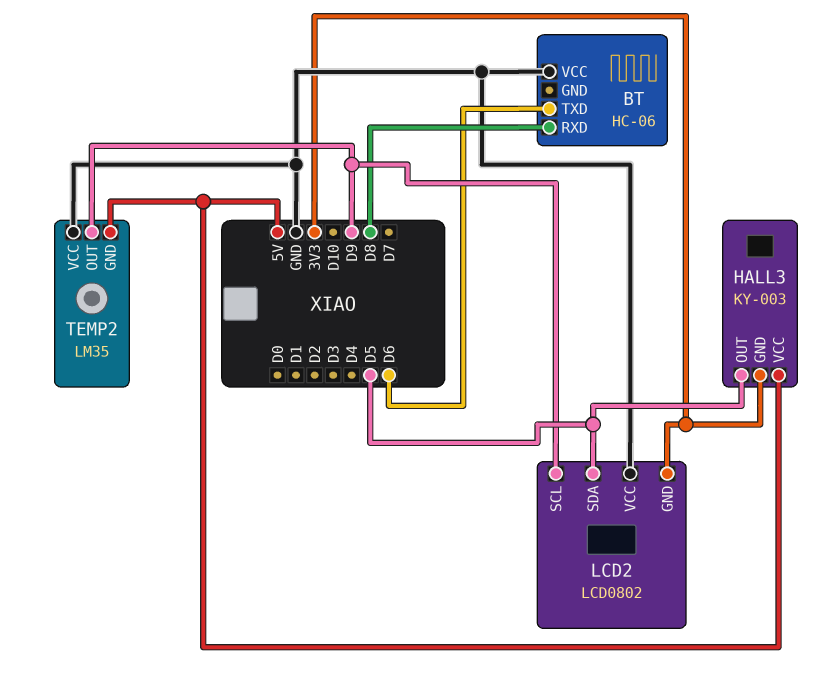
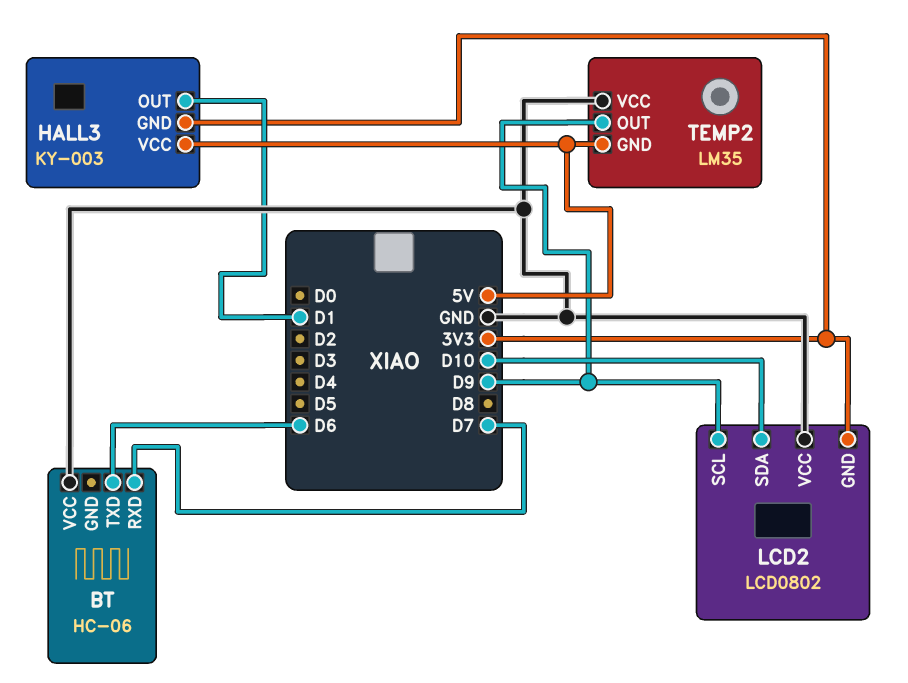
BT pin RXD: D8 -> D7
HALL3 pin OUT: D5 -> D1
LCD2 pin SDA: D5 -> D10

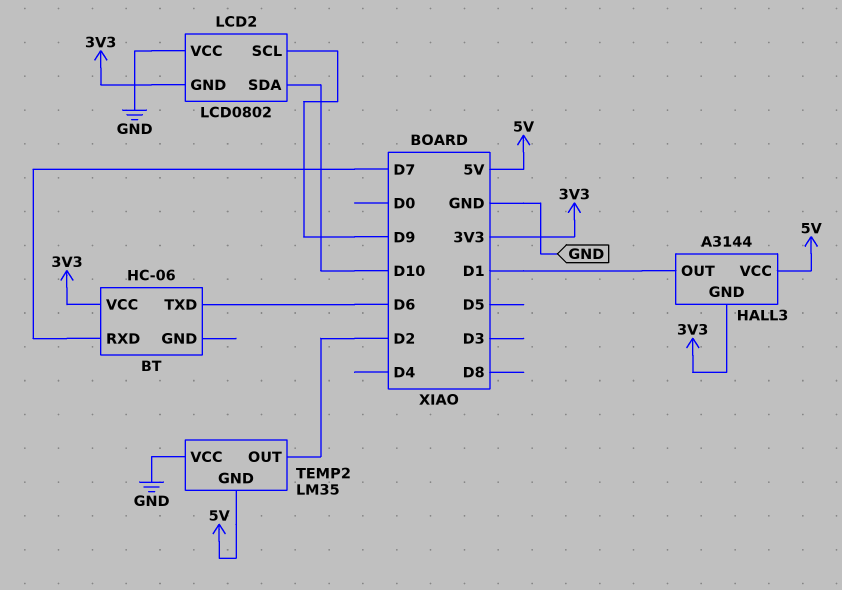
BT pin VCC: GND -> 3V3
HALL3: KY-003 -> A3144
TEMP2 pin OUT: D9 -> D2

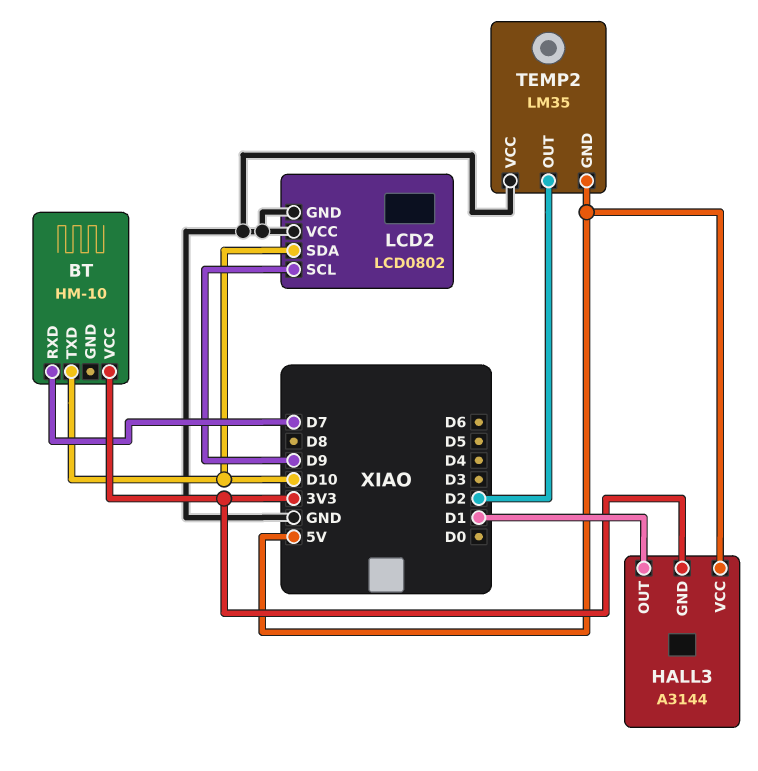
BT: HC-06 -> HM-10
BT pin TXD: D6 -> D10
LCD2 pin GND: 3V3 -> GND

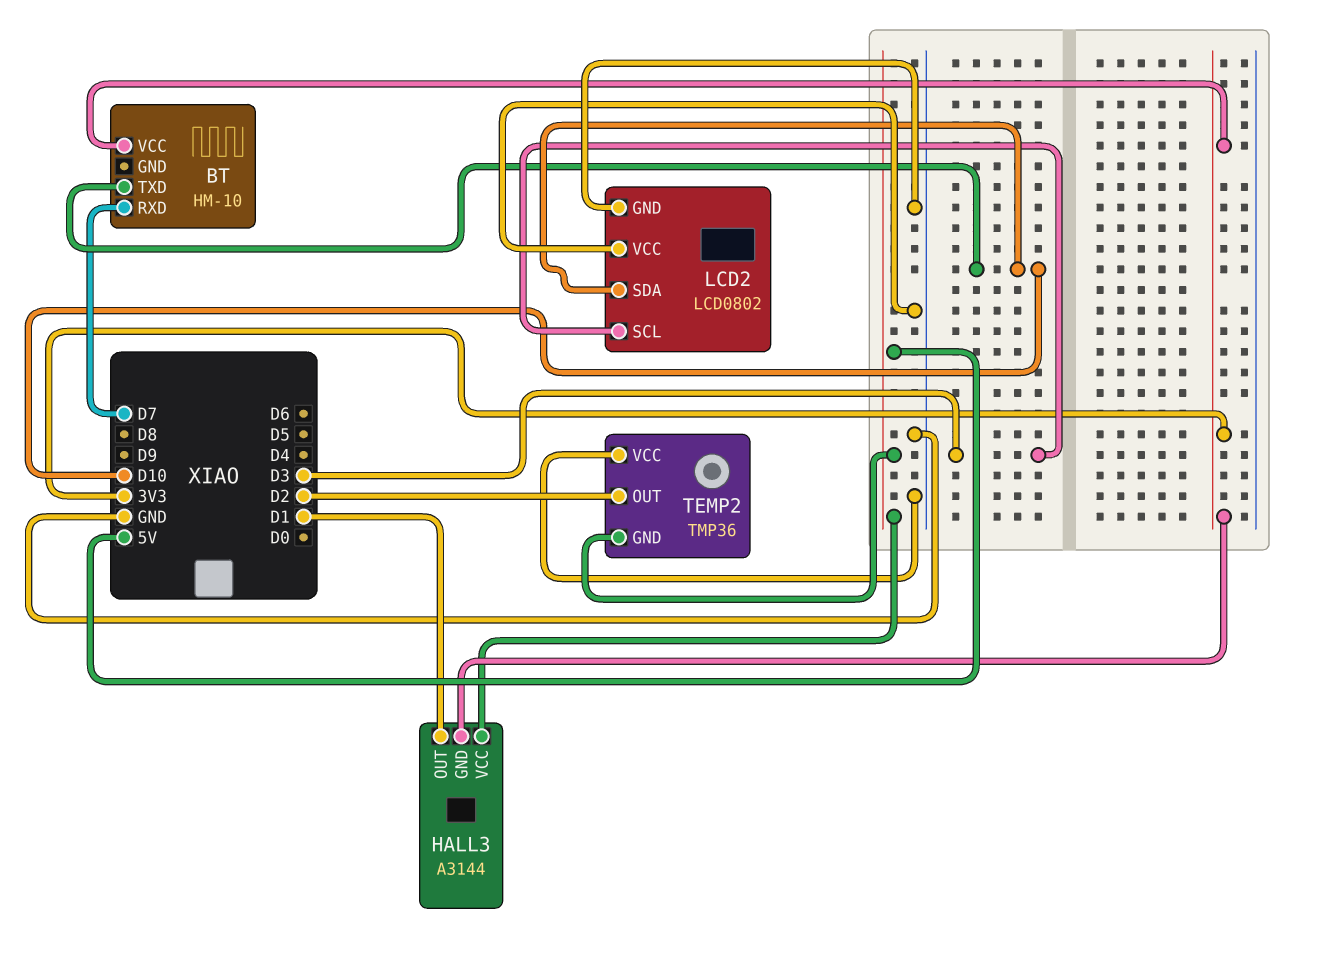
LCD2 pin SCL: D9 -> D3
TEMP2: LM35 -> TMP36

